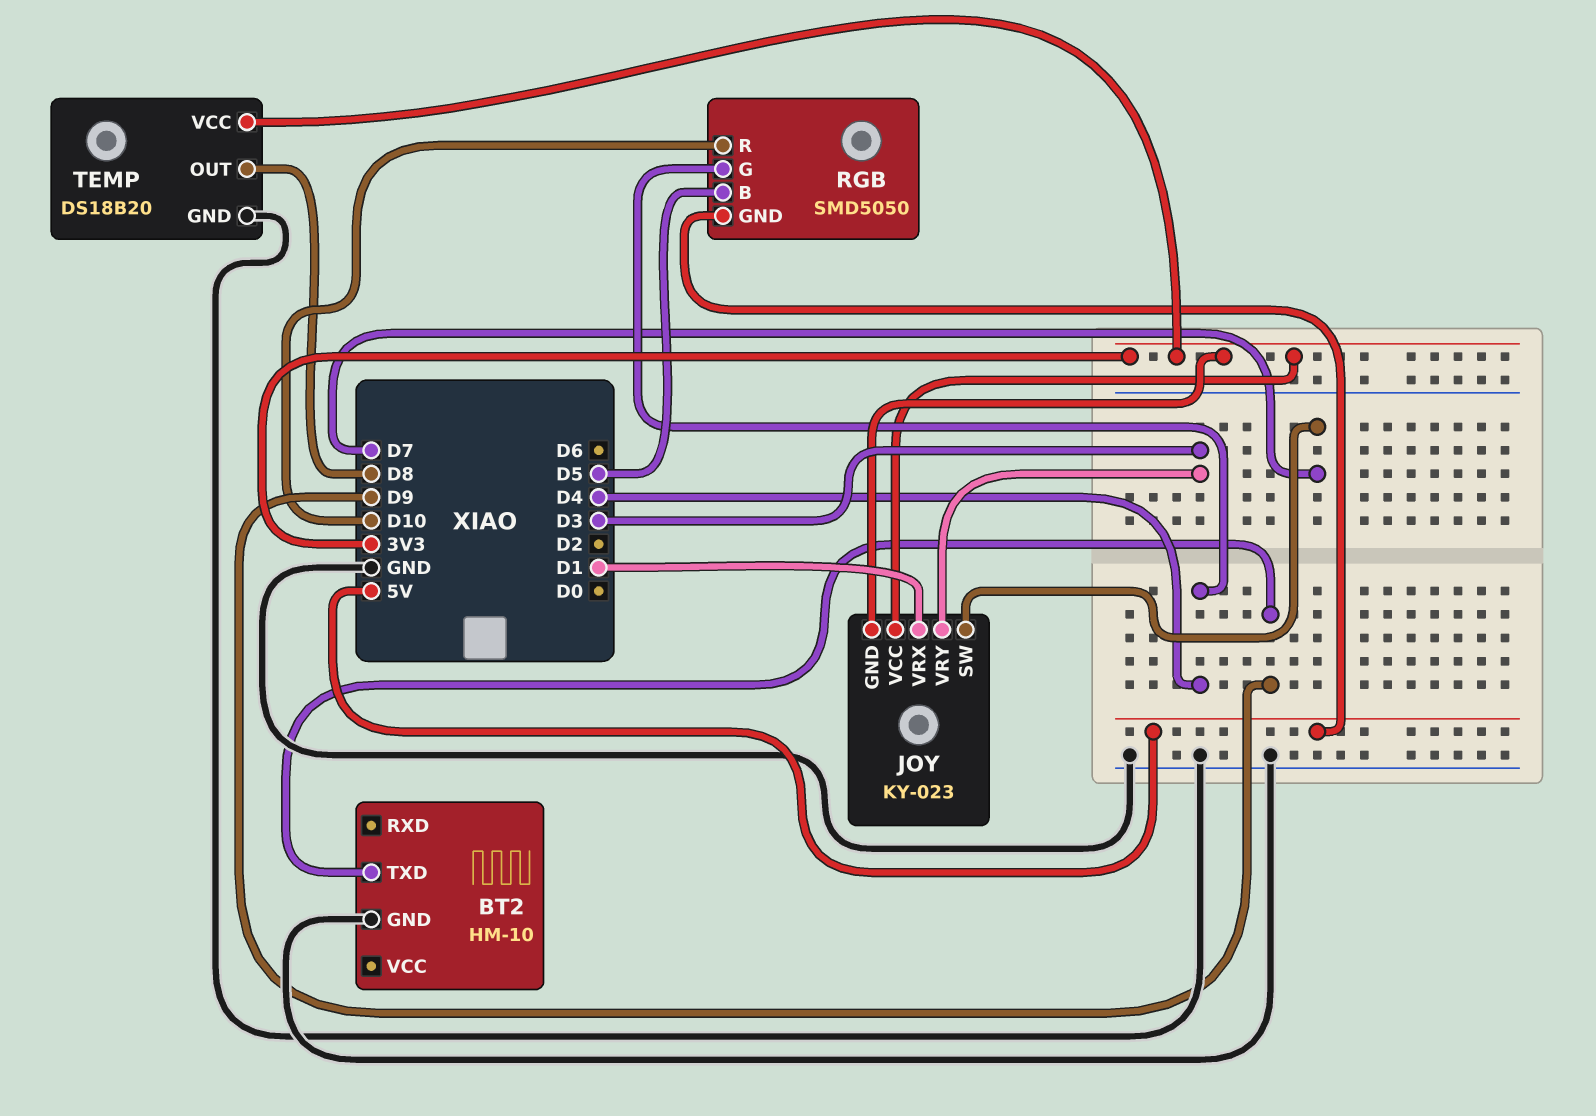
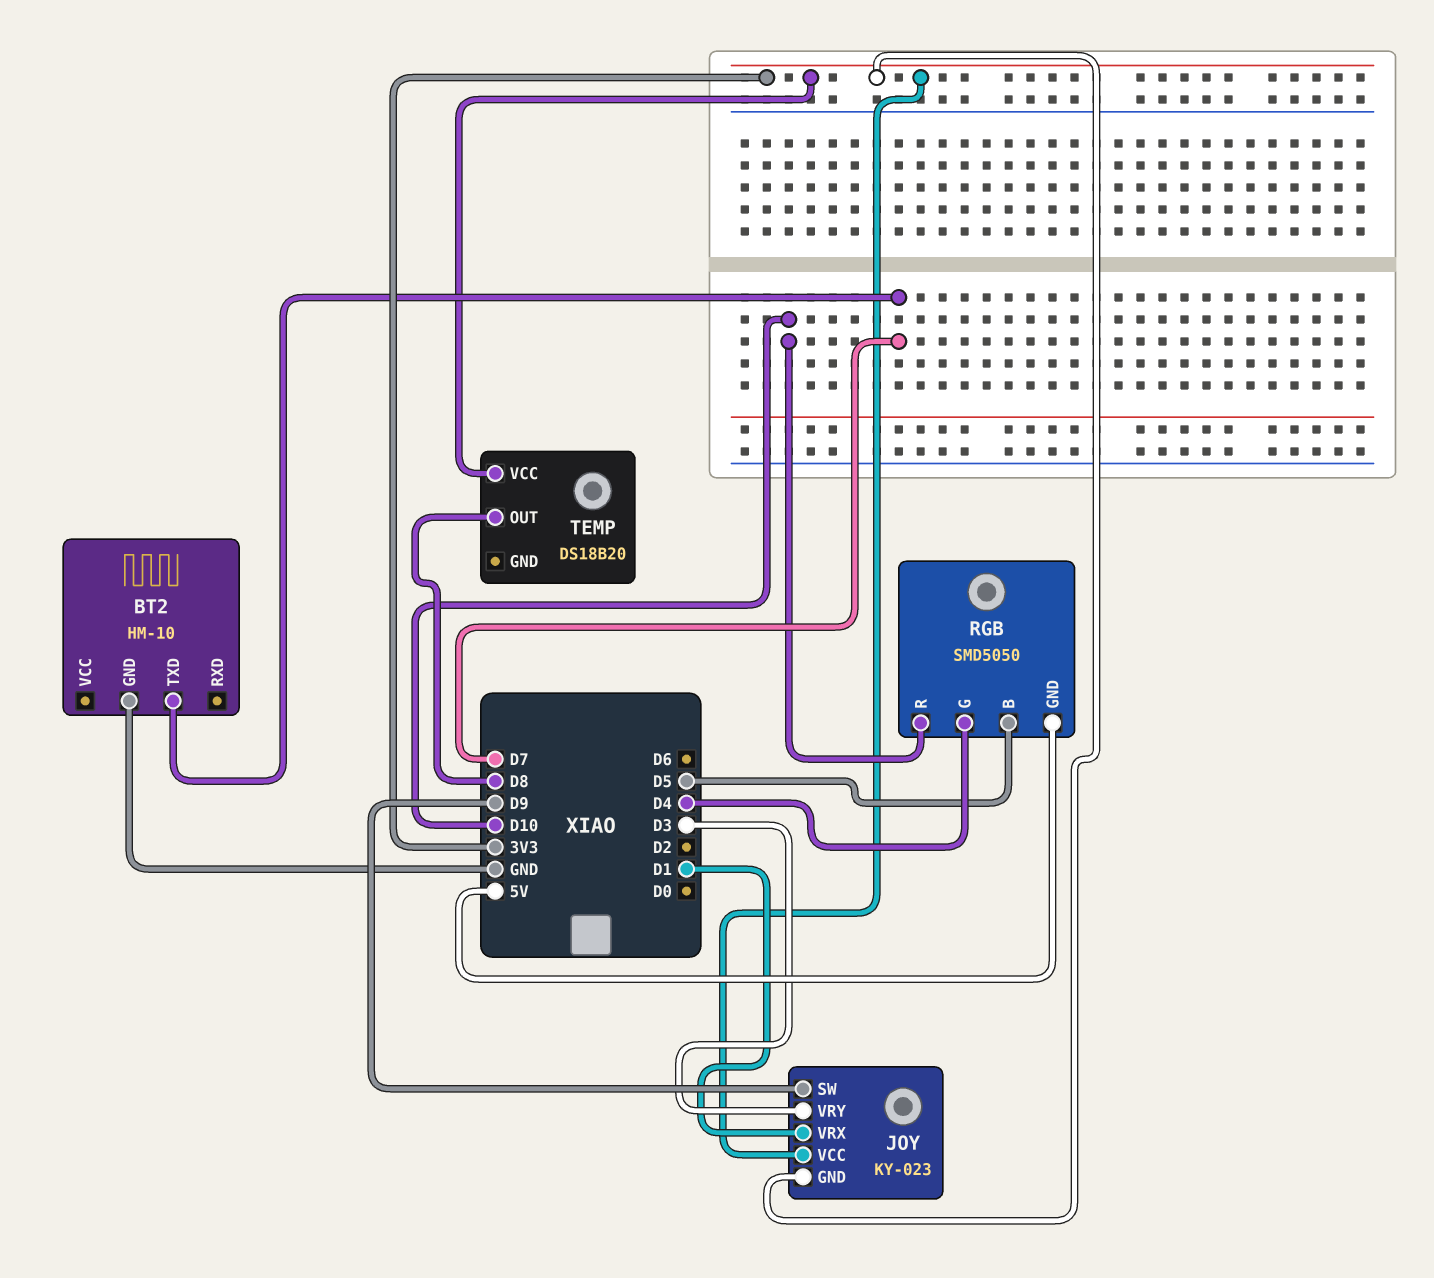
BT2 pin TXD: D9 -> D7
JOY pin SW: D7 -> D9
TEMP pin GND: GND -> none

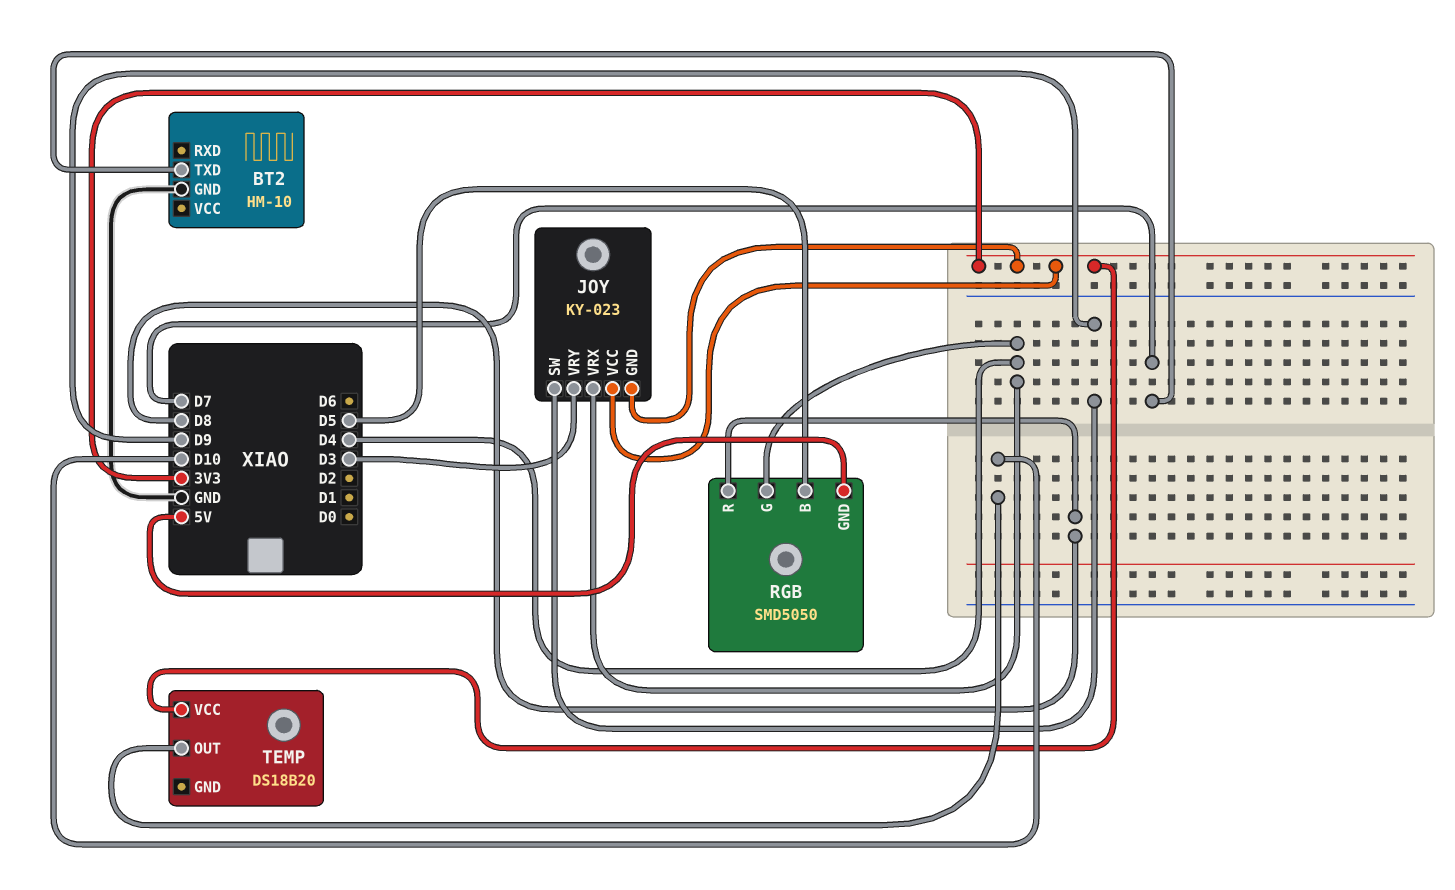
JOY pin VRX: D1 -> D4
RGB pin R: D10 -> D8
TEMP pin OUT: D8 -> D10

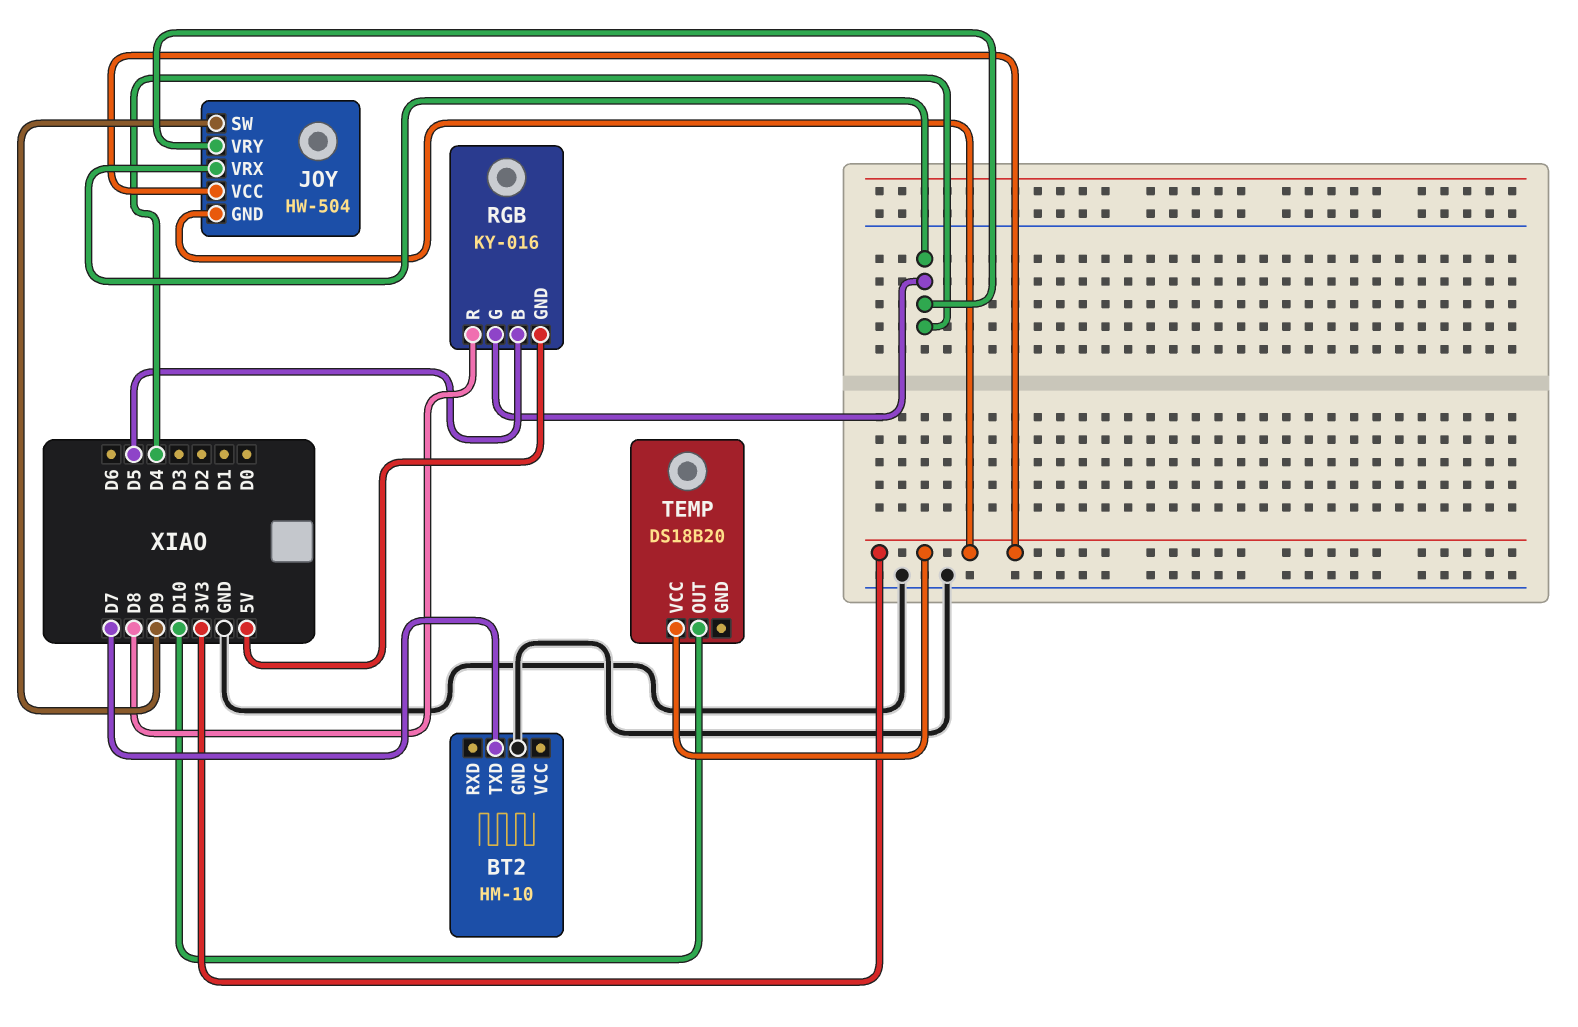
JOY: KY-023 -> HW-504
JOY pin VRY: D3 -> D4
RGB: SMD5050 -> KY-016

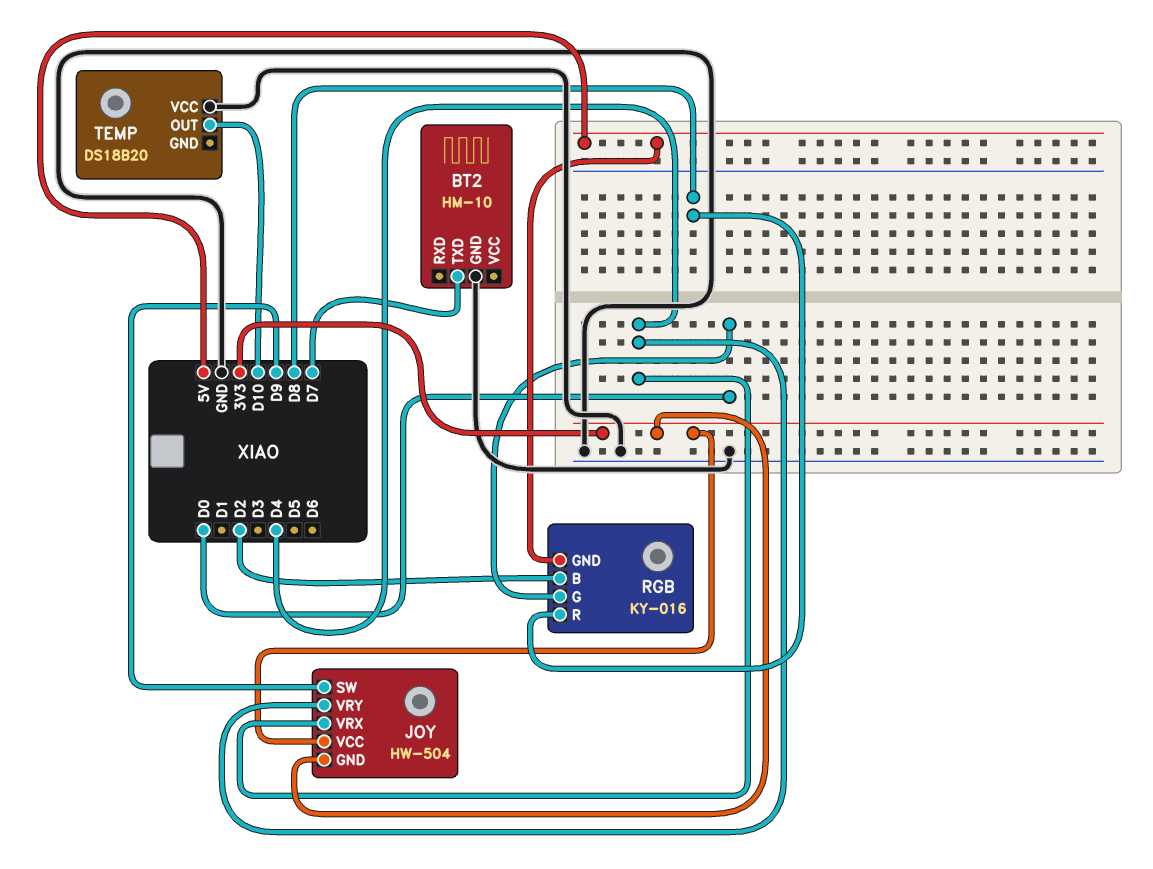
RGB pin B: D5 -> D2
RGB pin G: D4 -> D0
TEMP pin VCC: 3V3 -> GND

